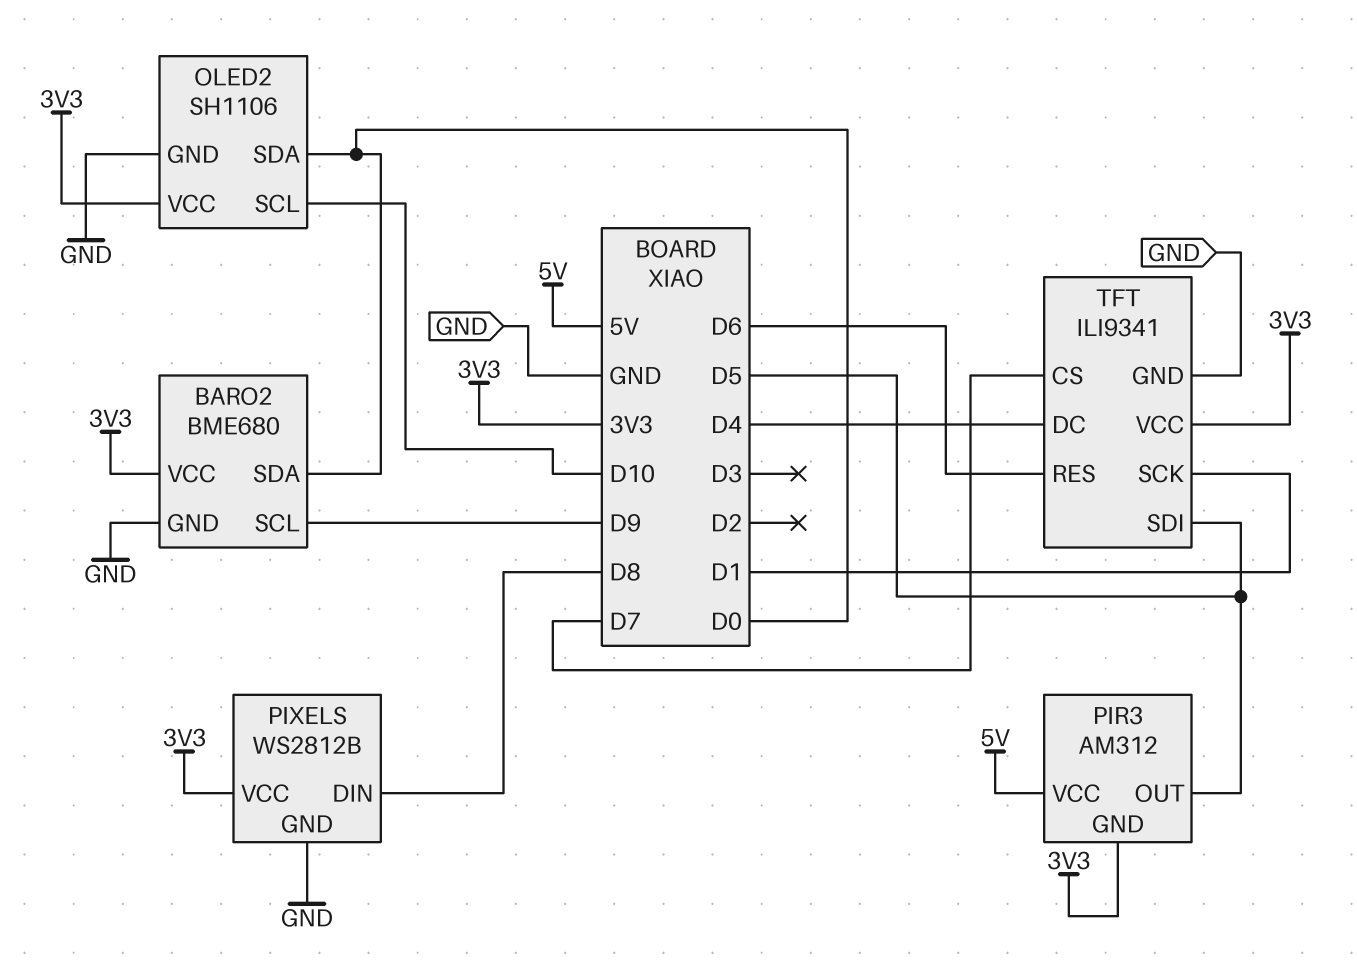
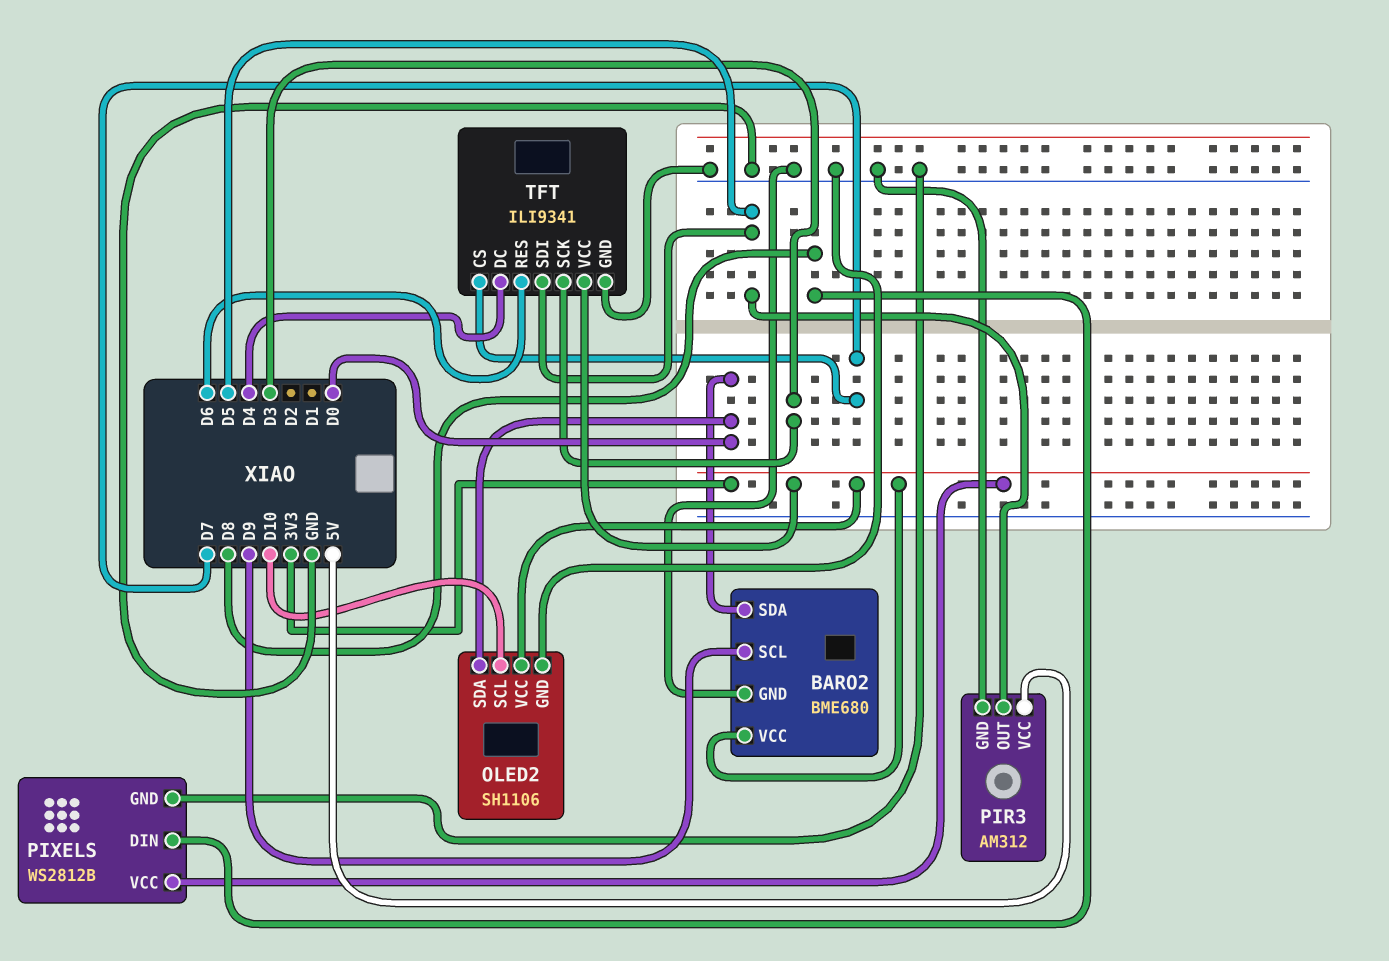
PIR3 pin GND: 3V3 -> GND
TFT pin SCK: D1 -> D3

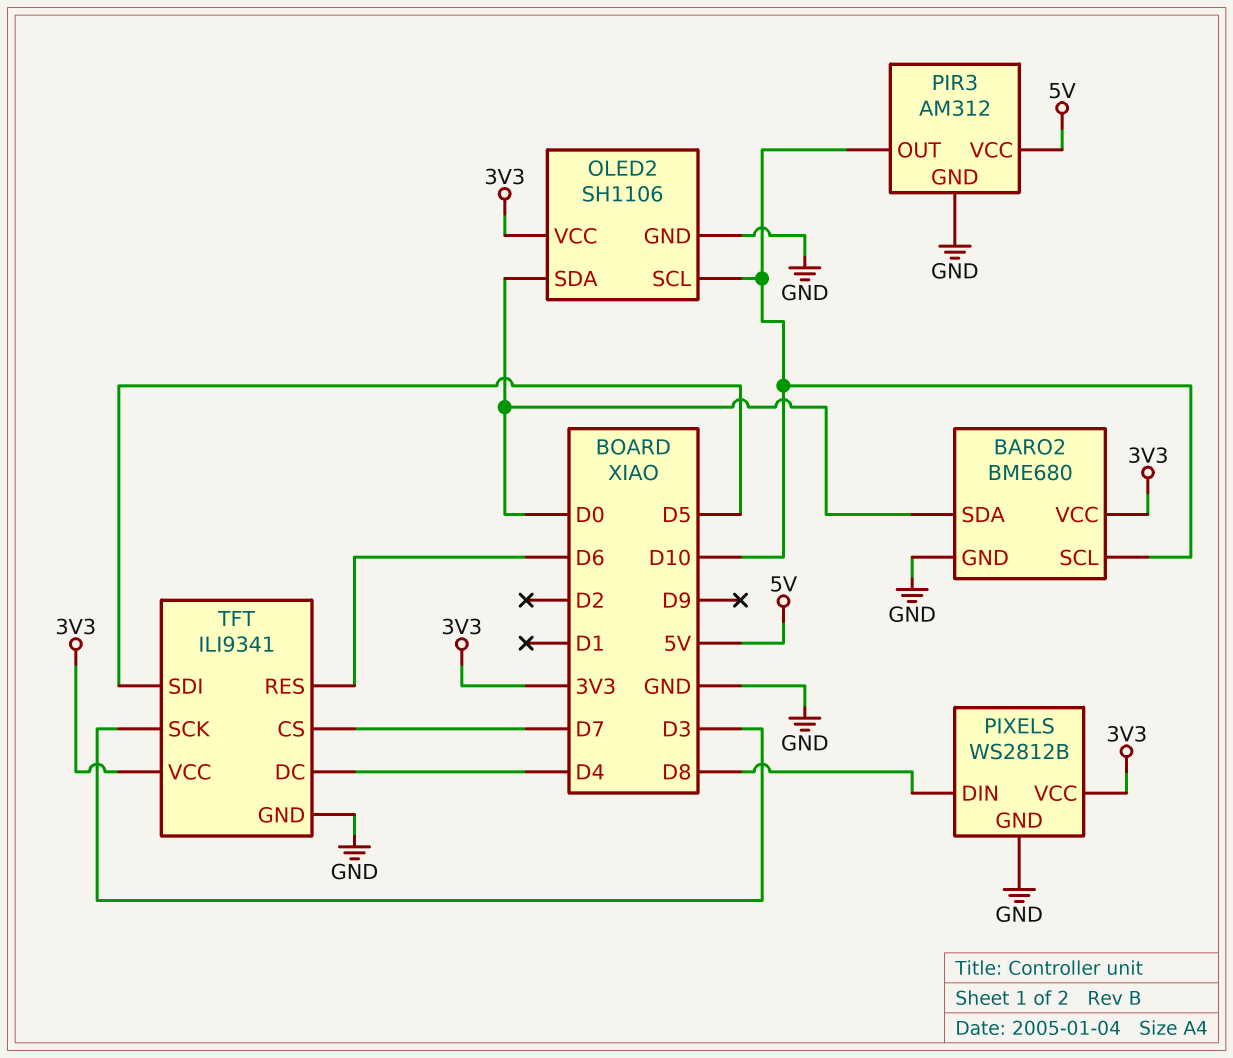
BARO2 pin SCL: D9 -> D10
PIR3 pin OUT: D5 -> D10

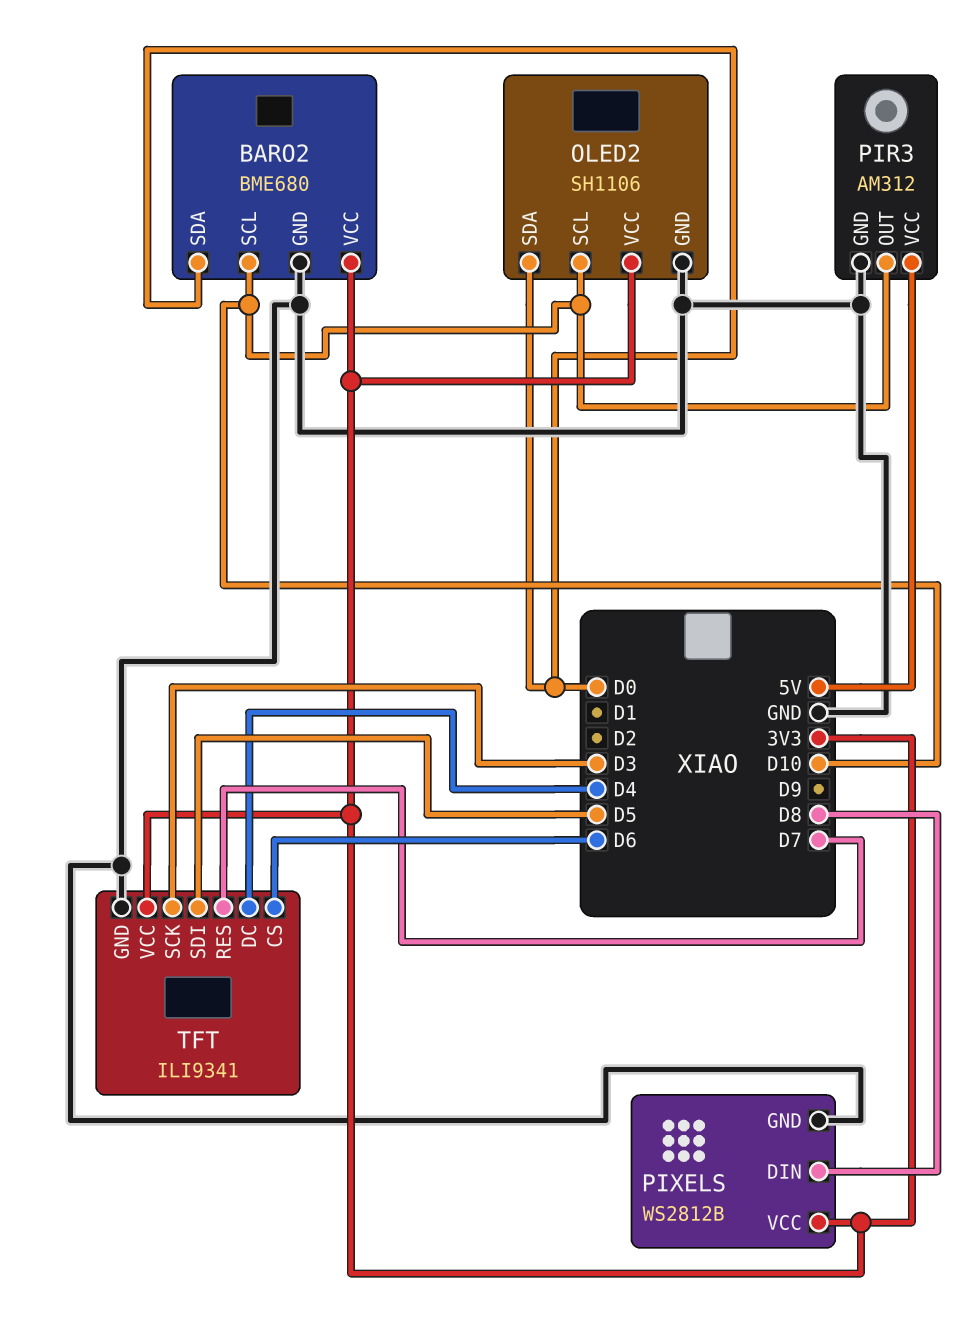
TFT pin CS: D7 -> D6
TFT pin RES: D6 -> D7

